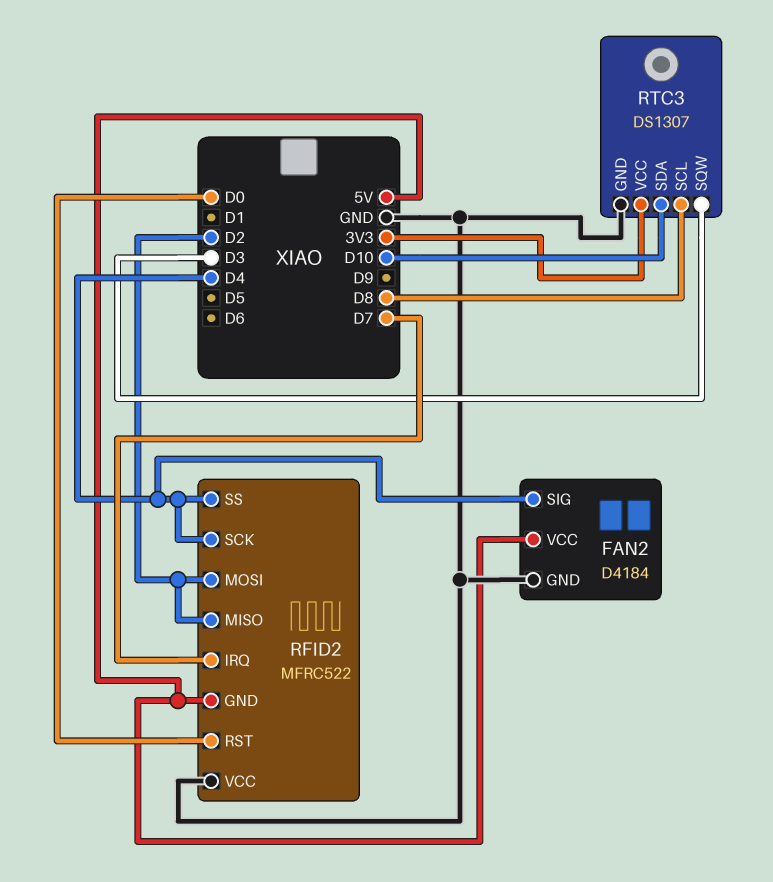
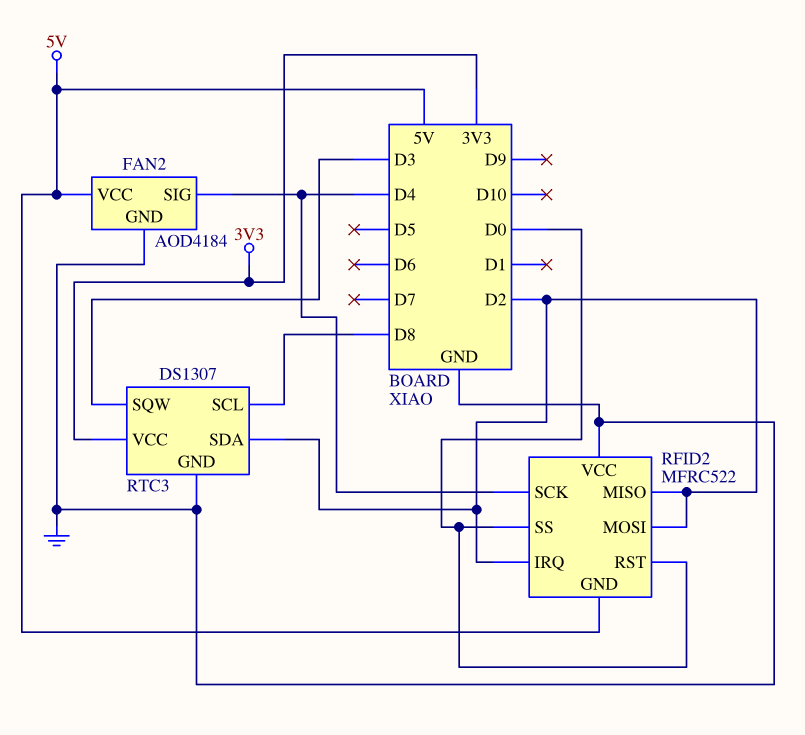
FAN2: D4184 -> AOD4184
RFID2 pin IRQ: D7 -> D2
RFID2 pin SS: D4 -> D0
RTC3 pin SDA: D10 -> D2

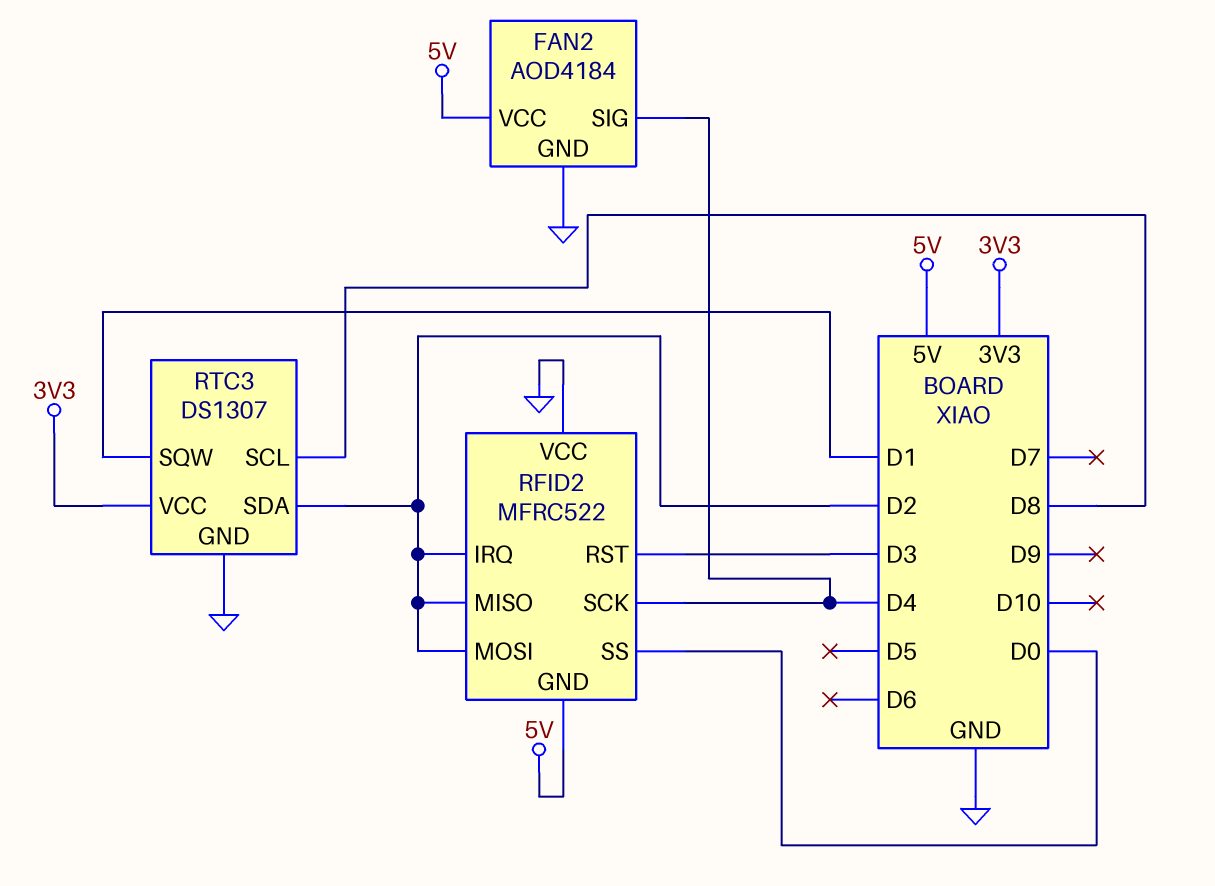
RFID2 pin RST: D0 -> D3
RTC3 pin SQW: D3 -> D1

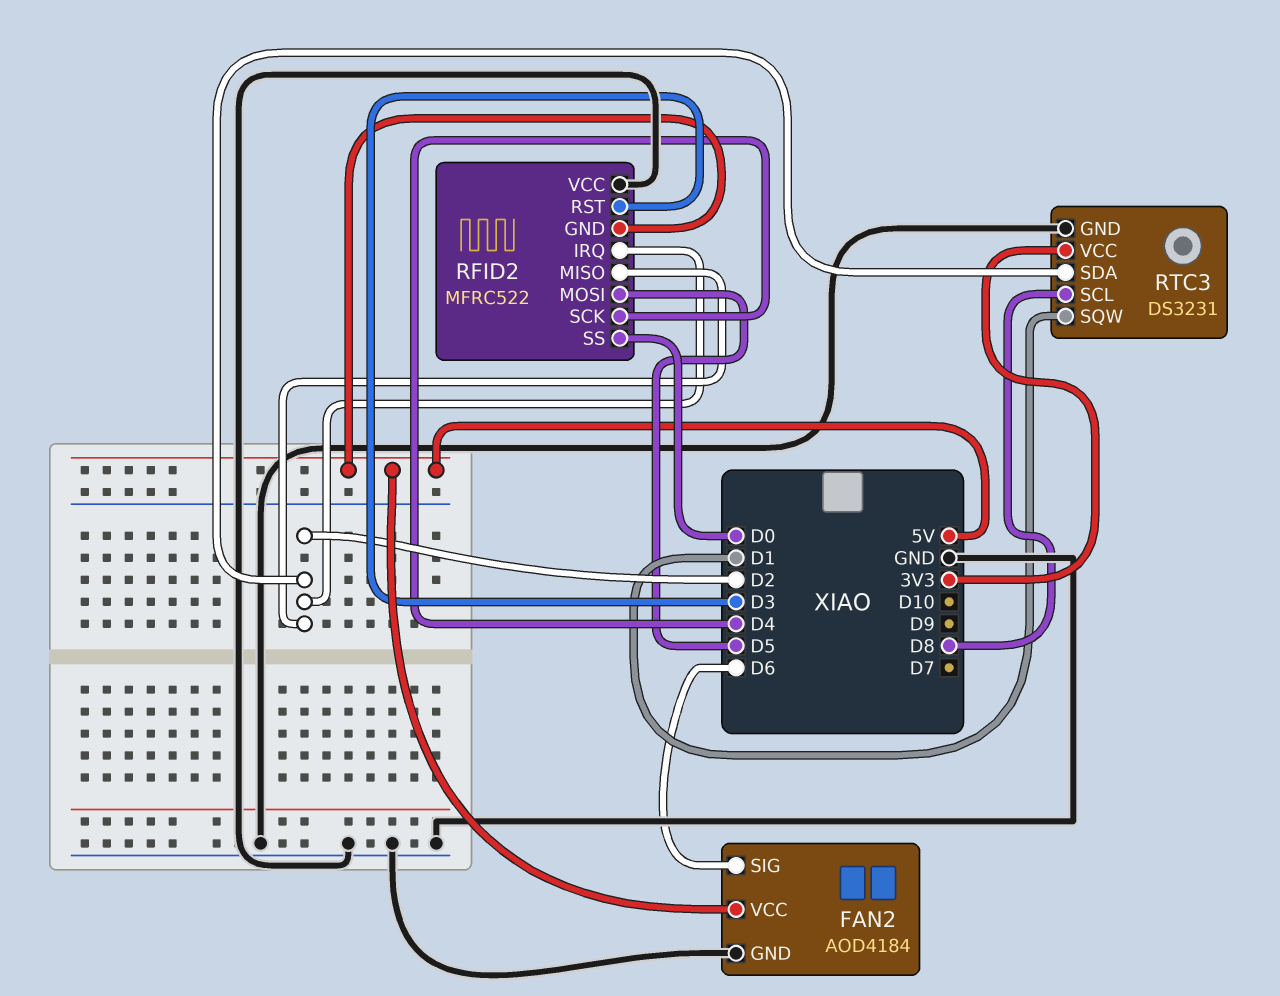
FAN2 pin SIG: D4 -> D6
RFID2 pin MOSI: D2 -> D5
RTC3: DS1307 -> DS3231

